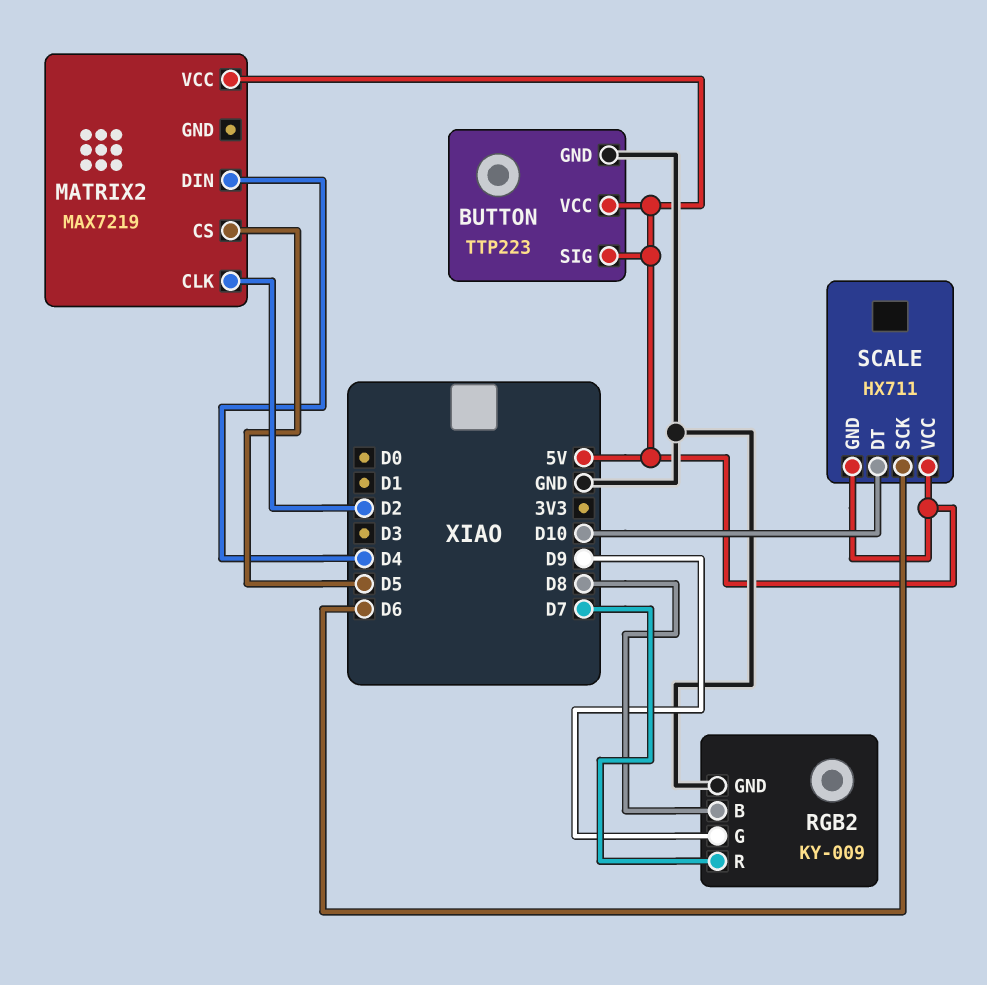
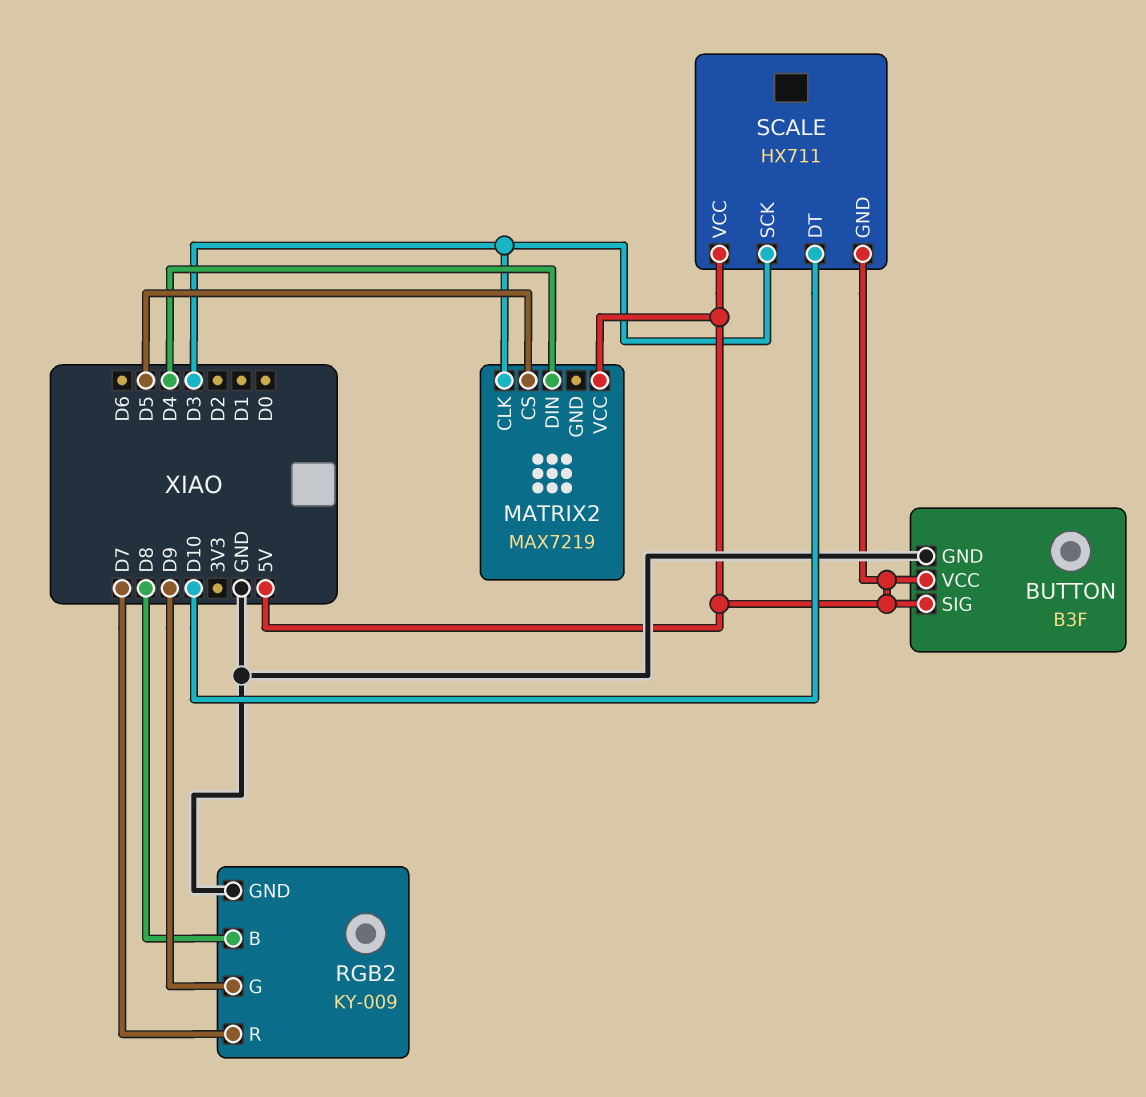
BUTTON: TTP223 -> B3F
MATRIX2 pin CLK: D2 -> D3
SCALE pin SCK: D6 -> D3

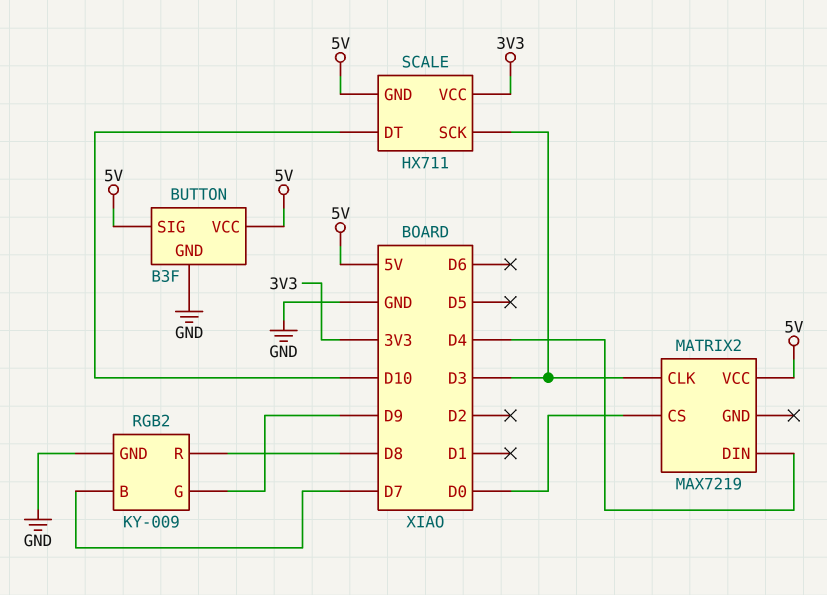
MATRIX2 pin CS: D5 -> D0
RGB2 pin B: D8 -> D7
RGB2 pin R: D7 -> D8
SCALE pin VCC: 5V -> 3V3

